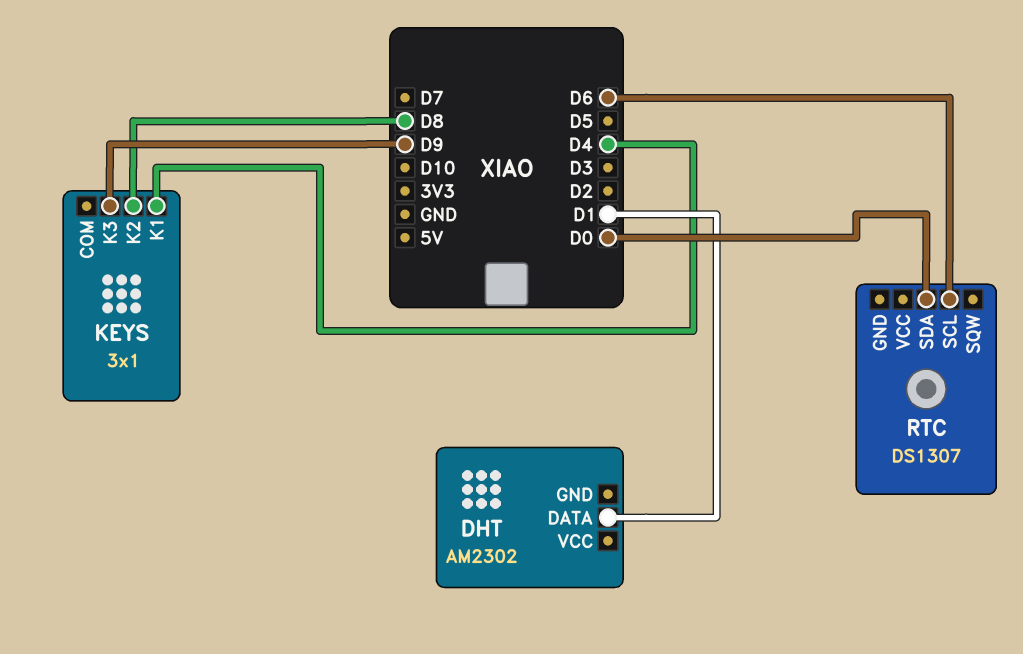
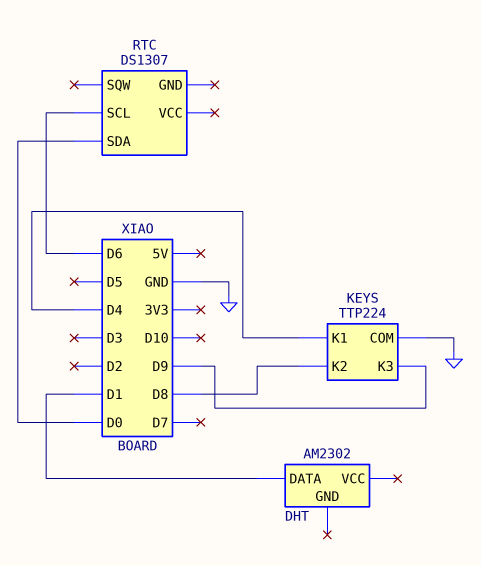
KEYS: 3x1 -> TTP224
KEYS pin COM: none -> GND

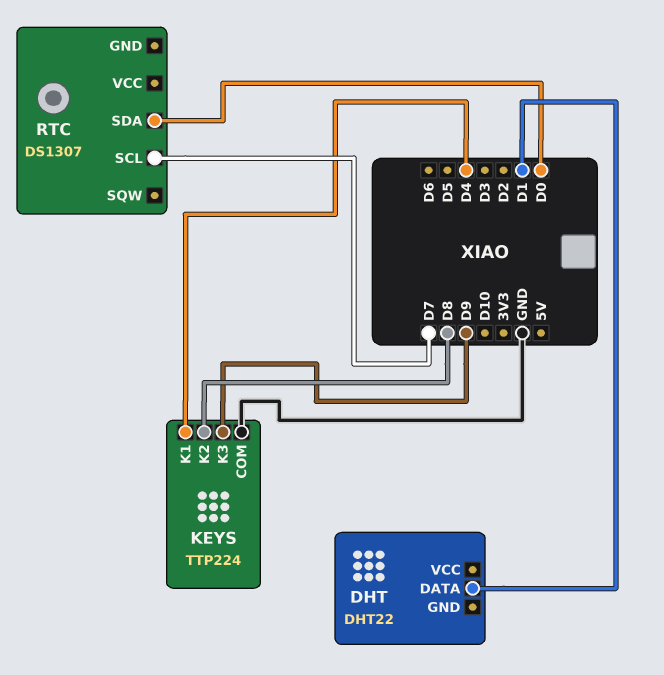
DHT: AM2302 -> DHT22
RTC pin SCL: D6 -> D7

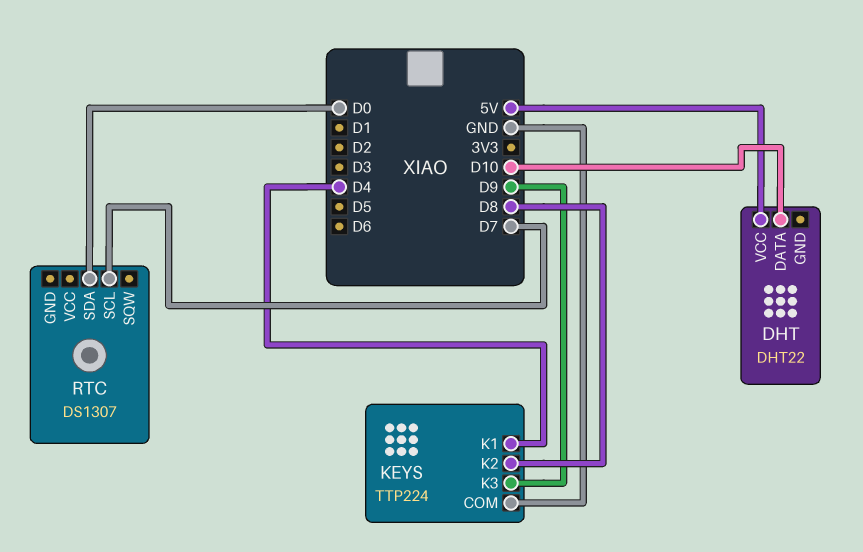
DHT pin DATA: D1 -> D10
DHT pin VCC: none -> 5V

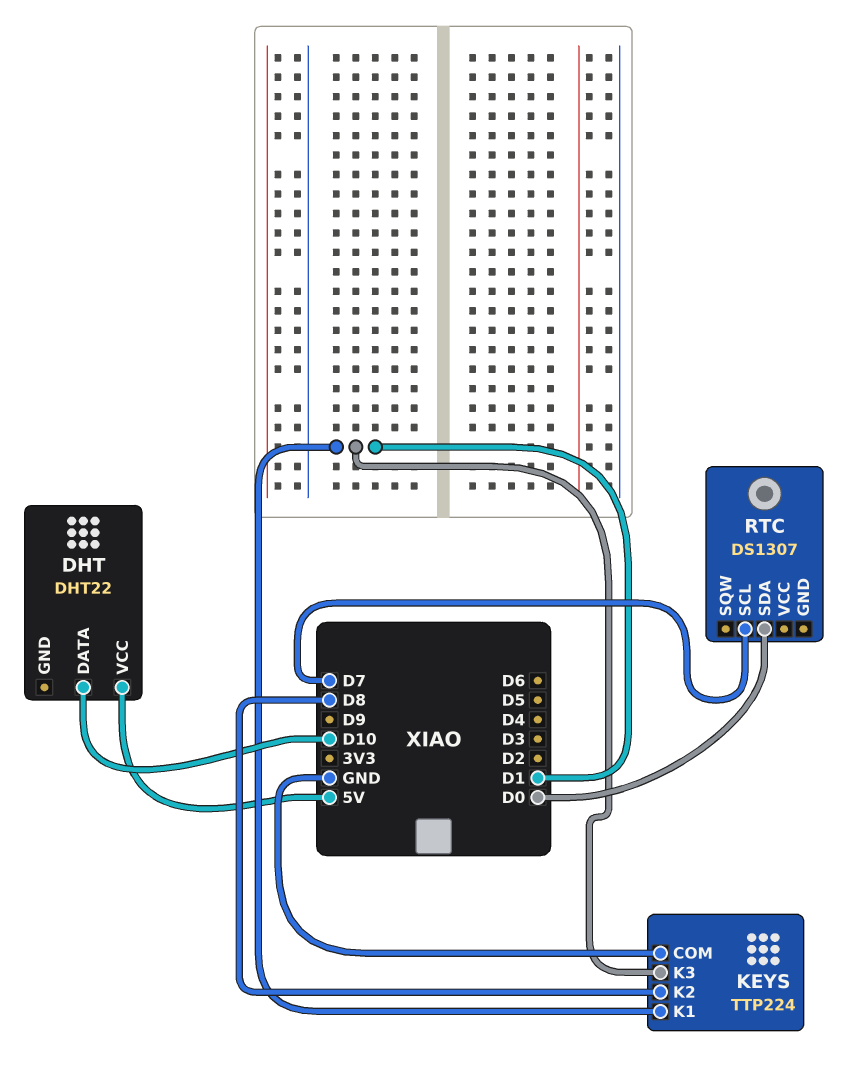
KEYS pin K1: D4 -> D1
KEYS pin K3: D9 -> D1

